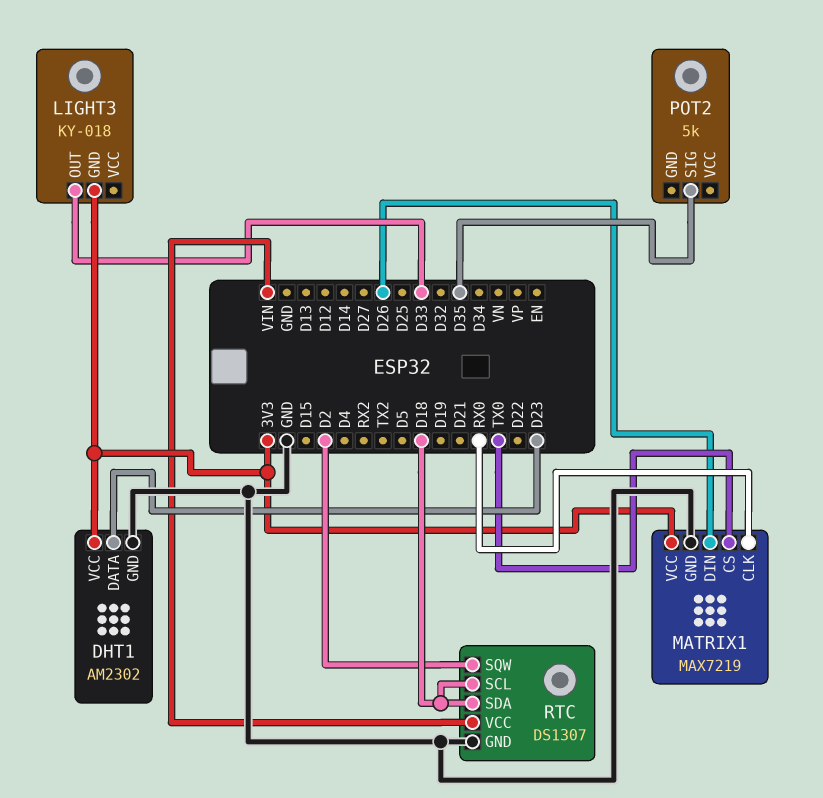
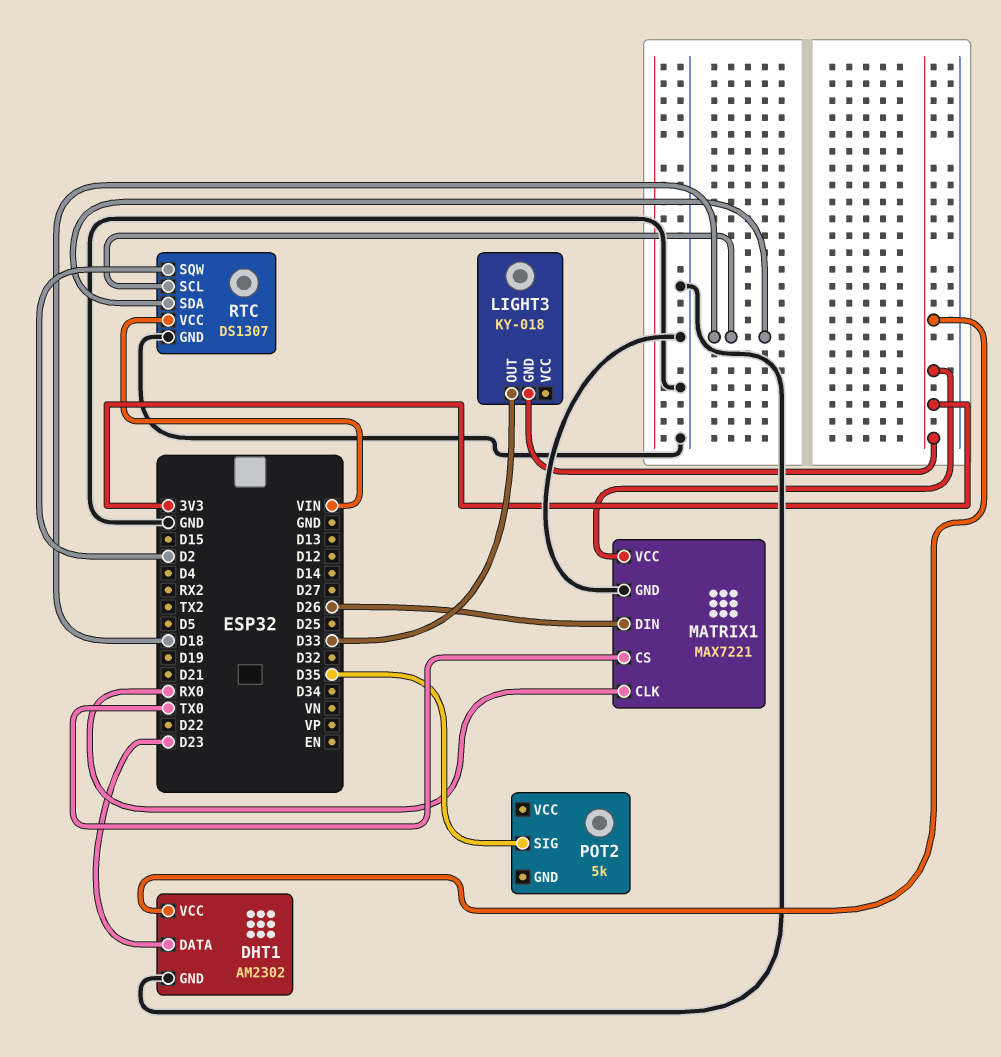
MATRIX1: MAX7219 -> MAX7221

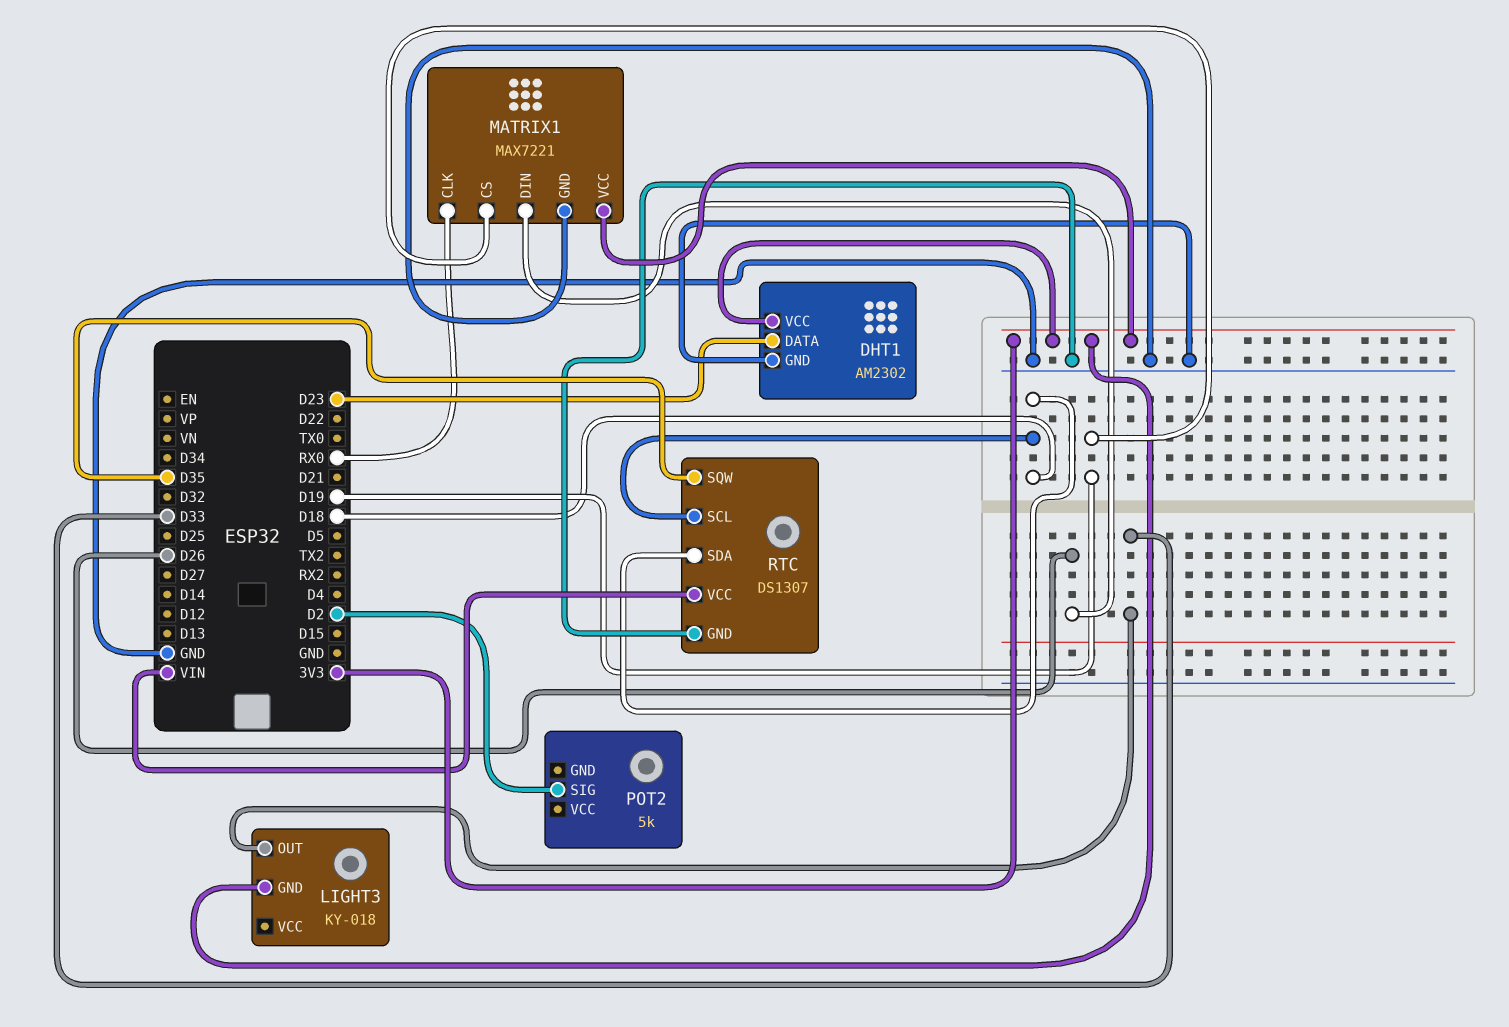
MATRIX1 pin CS: TX0 -> D19
POT2 pin SIG: D35 -> D2
RTC pin SQW: D2 -> D35

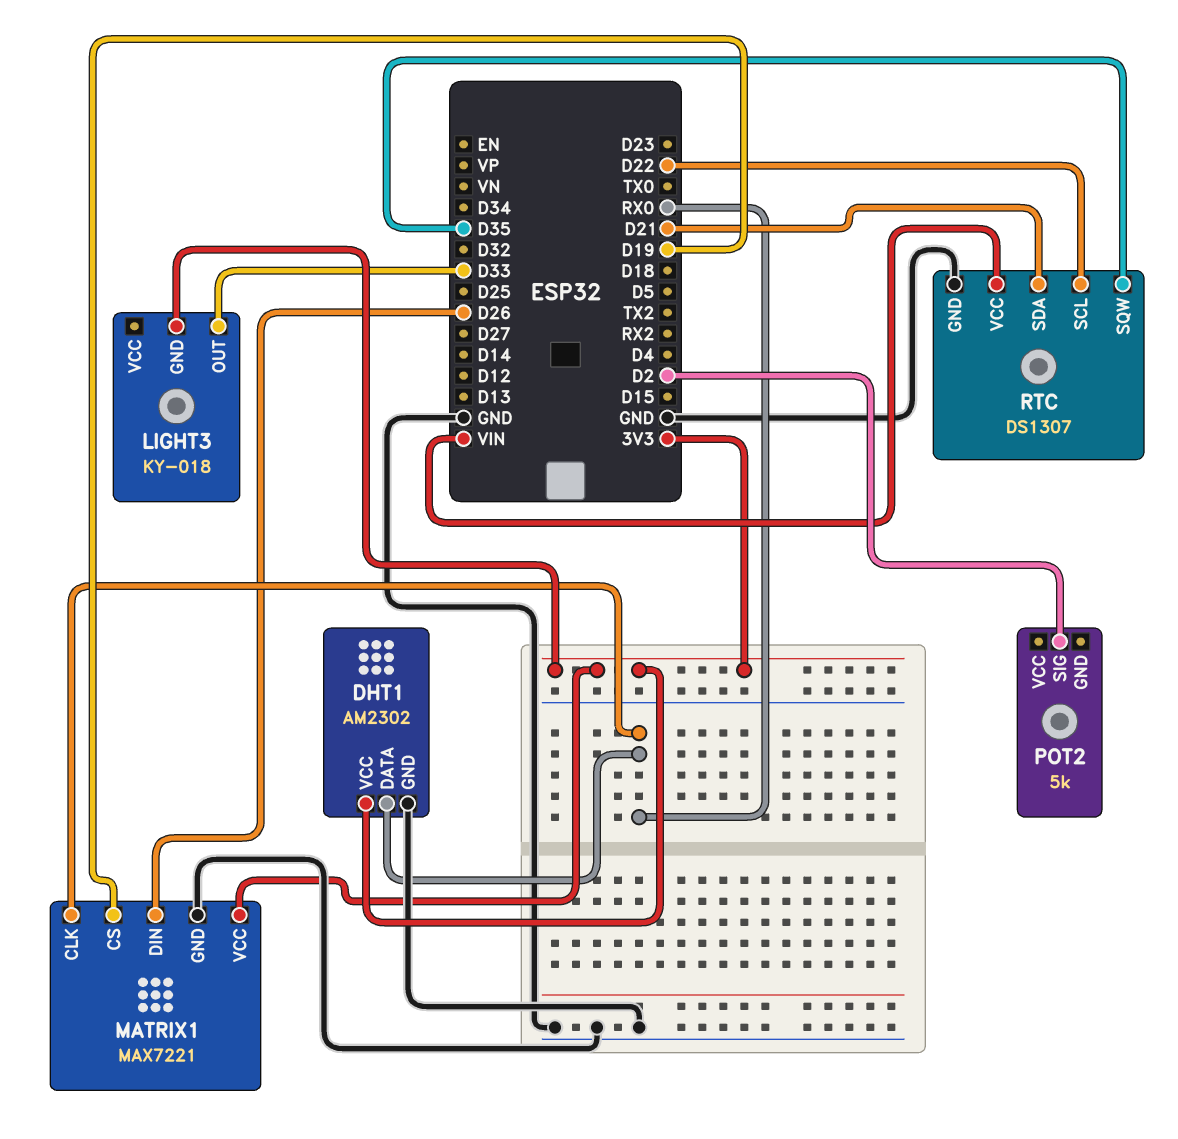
DHT1 pin DATA: D23 -> RX0
RTC pin SCL: D18 -> D22
RTC pin SDA: D18 -> D21

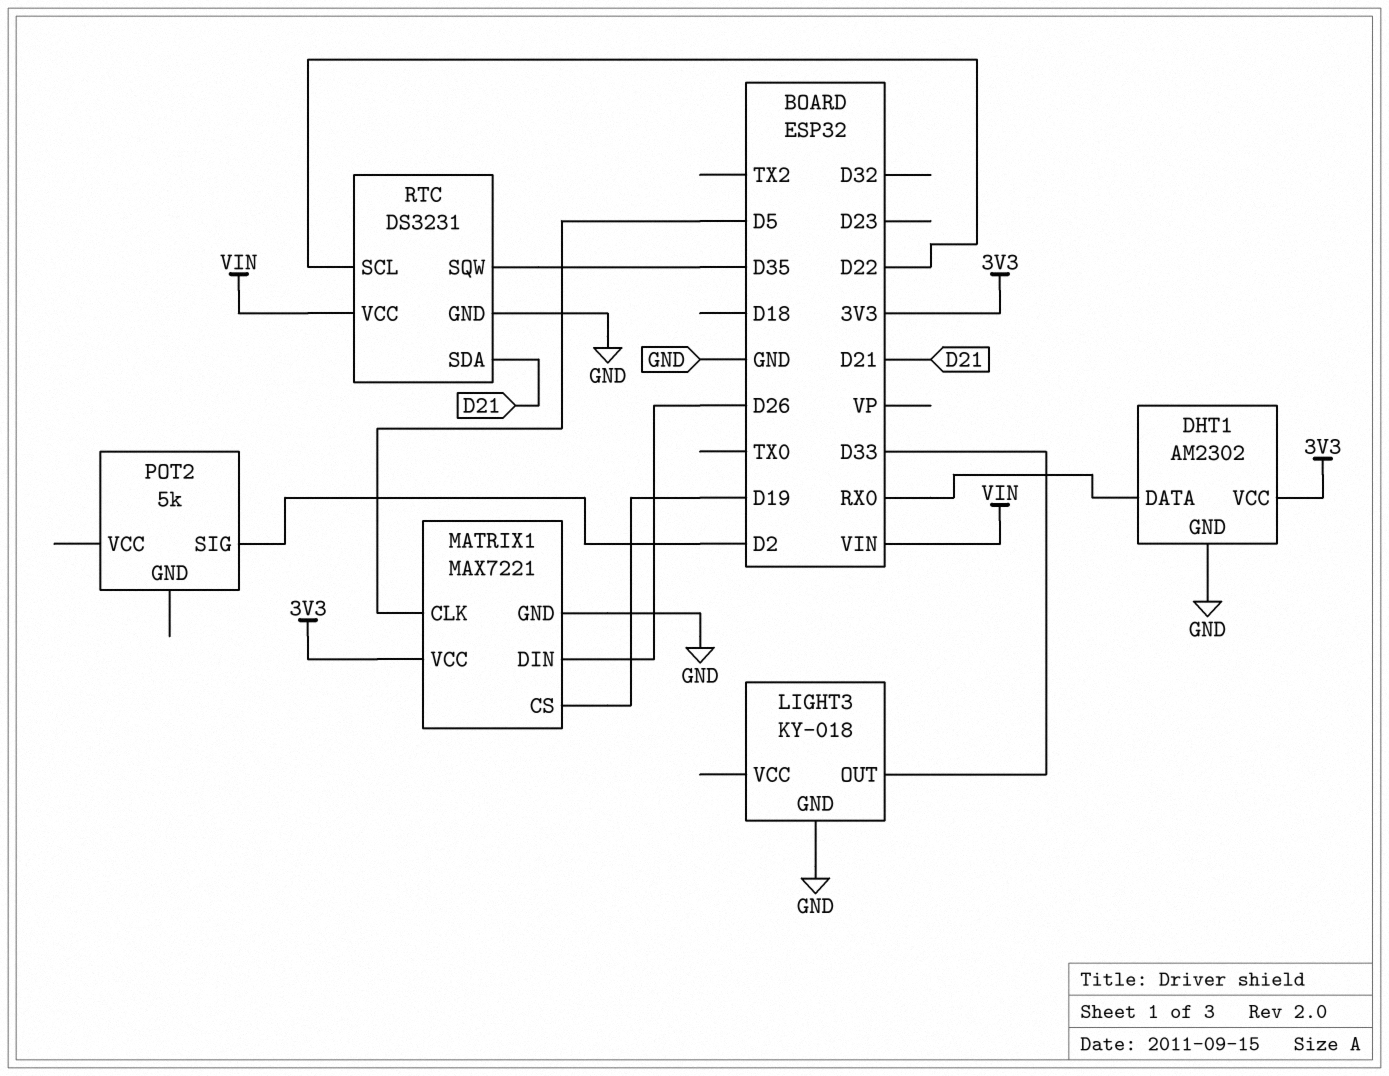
LIGHT3 pin GND: 3V3 -> GND
MATRIX1 pin CLK: RX0 -> D5
RTC: DS1307 -> DS3231

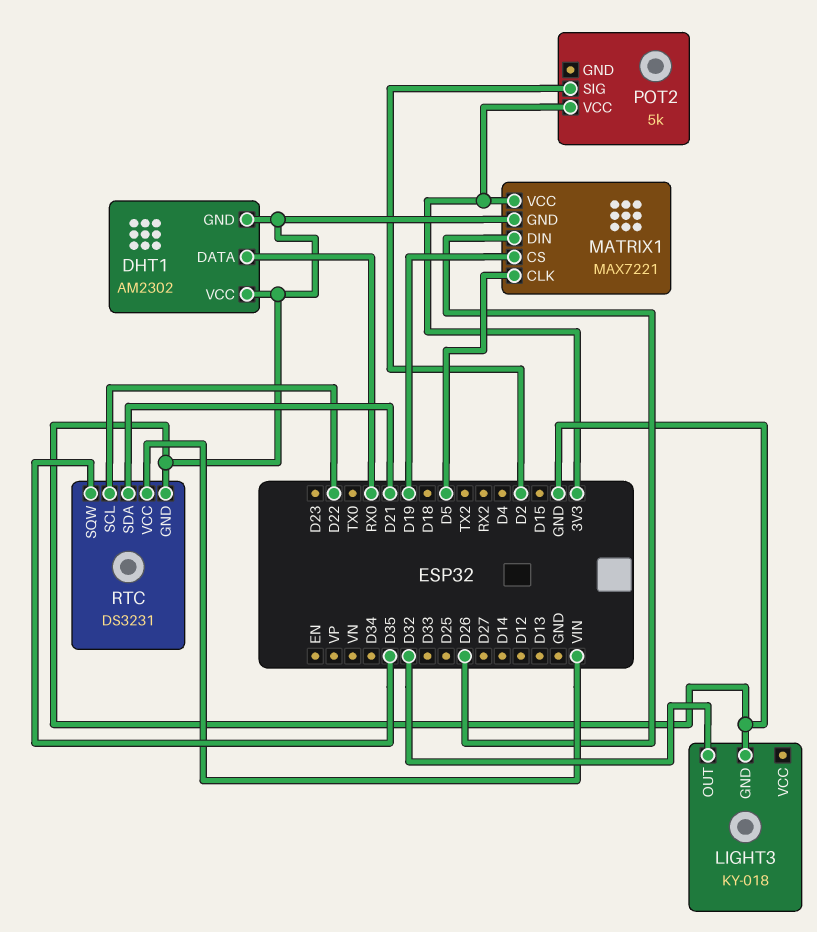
DHT1 pin VCC: 3V3 -> GND
LIGHT3 pin OUT: D33 -> D32
POT2 pin VCC: none -> 3V3

